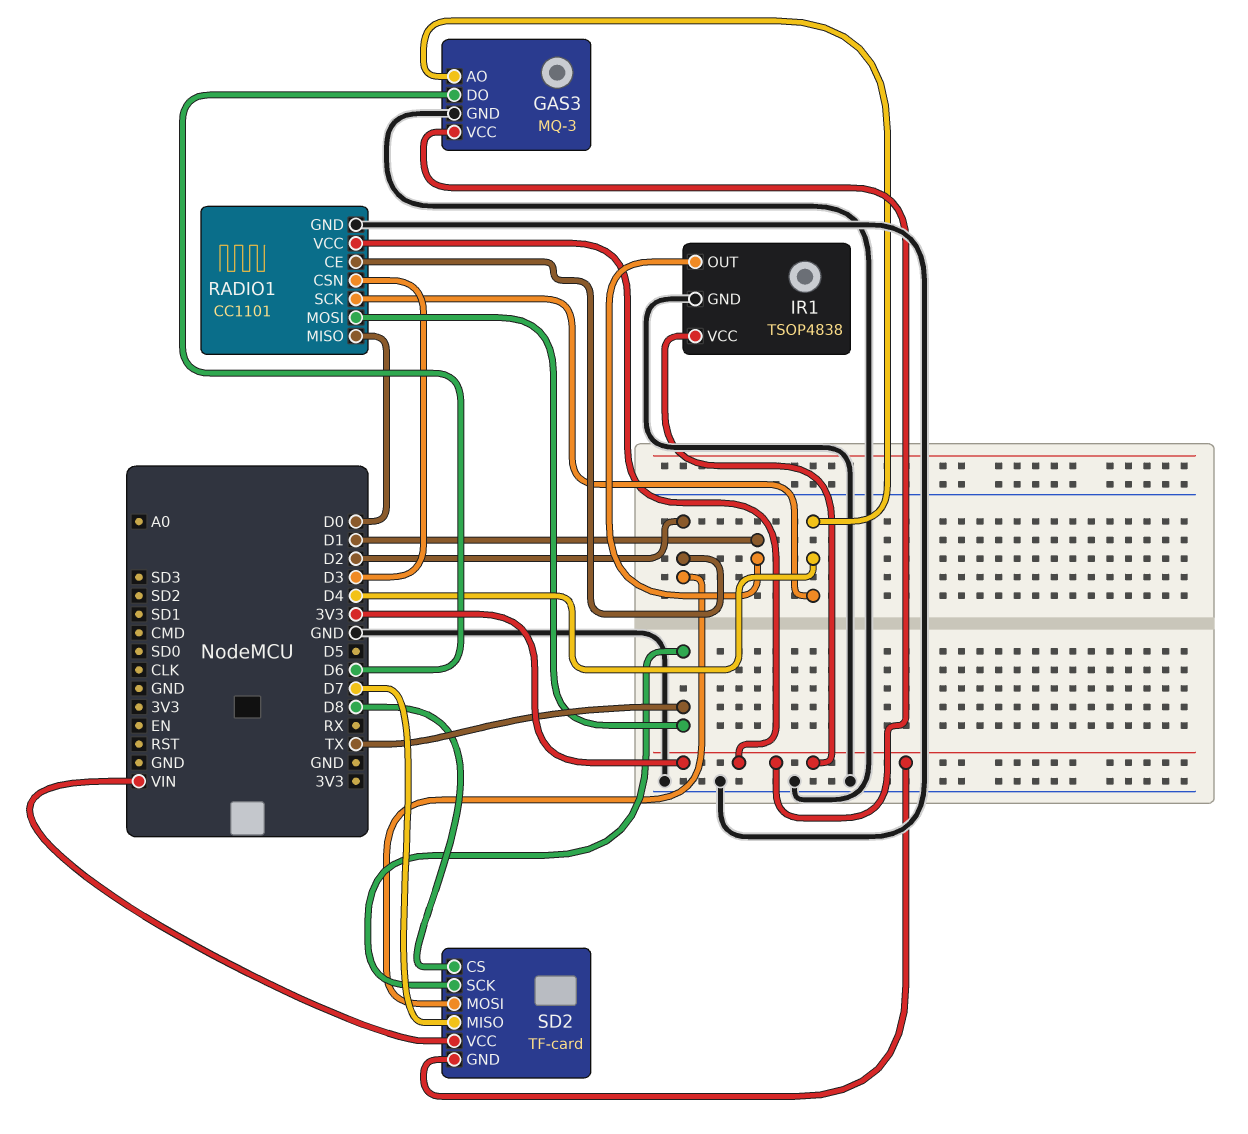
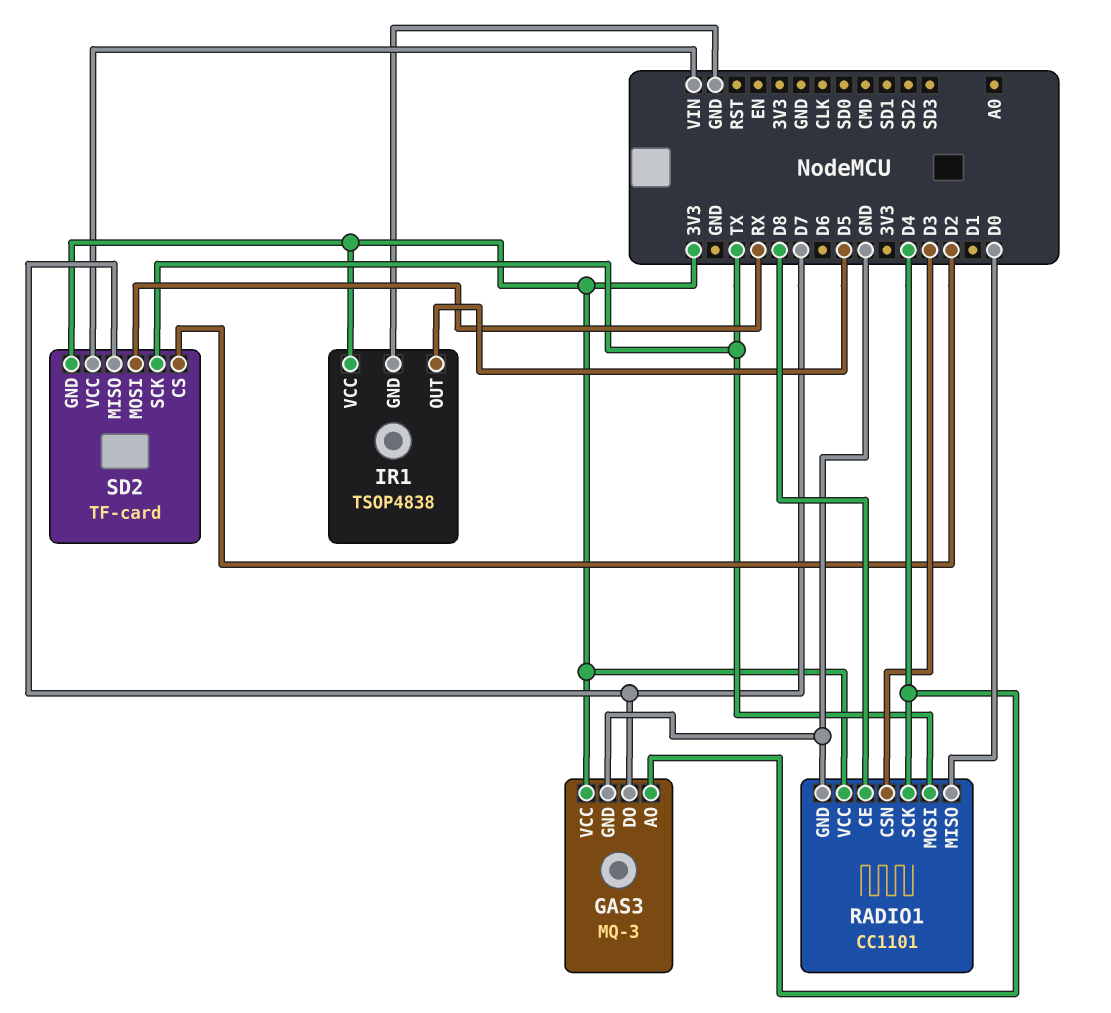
GAS3 pin DO: D6 -> D7
IR1 pin OUT: D1 -> D5
RADIO1 pin CE: D2 -> D8
SD2 pin CS: D8 -> D2
SD2 pin MOSI: D2 -> RX

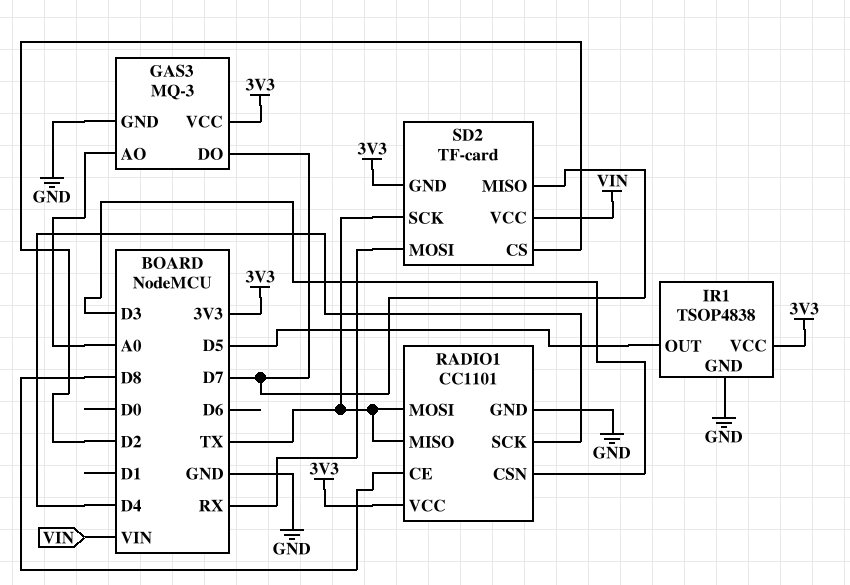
GAS3 pin AO: D4 -> A0
RADIO1 pin MISO: D0 -> TX

